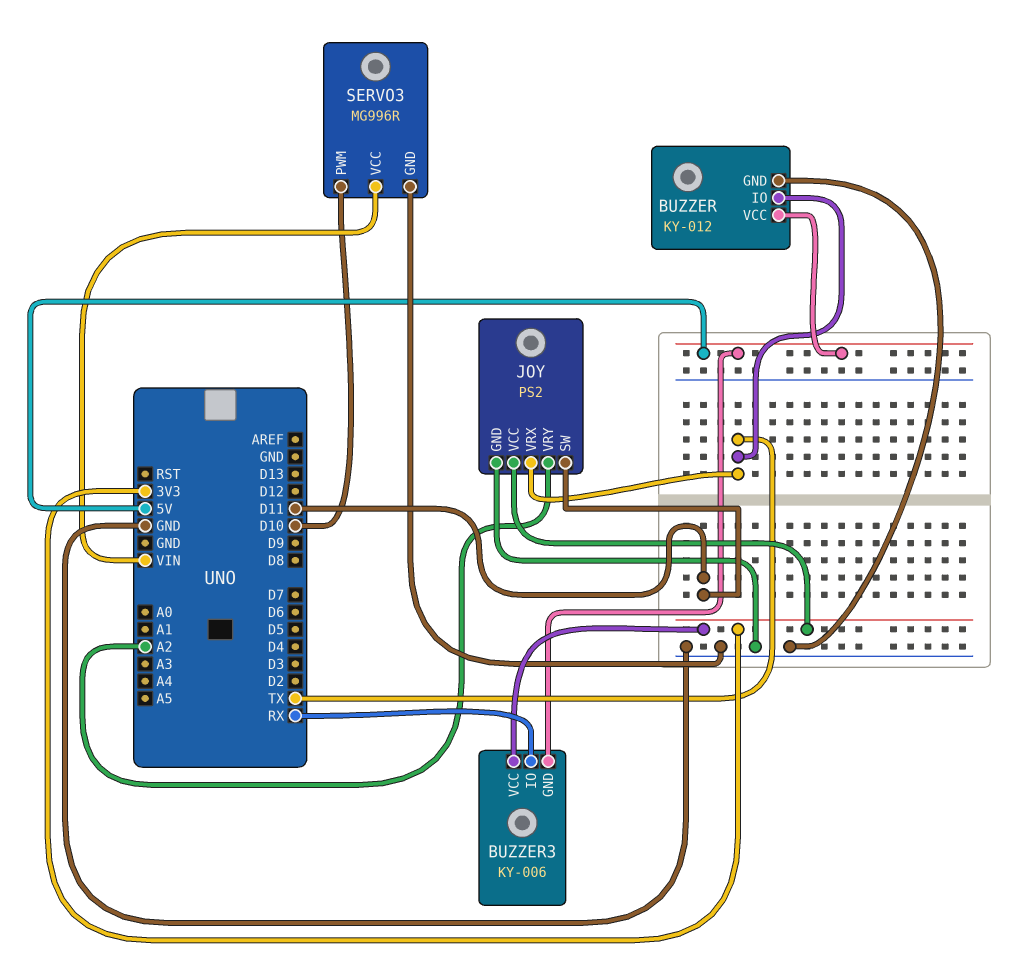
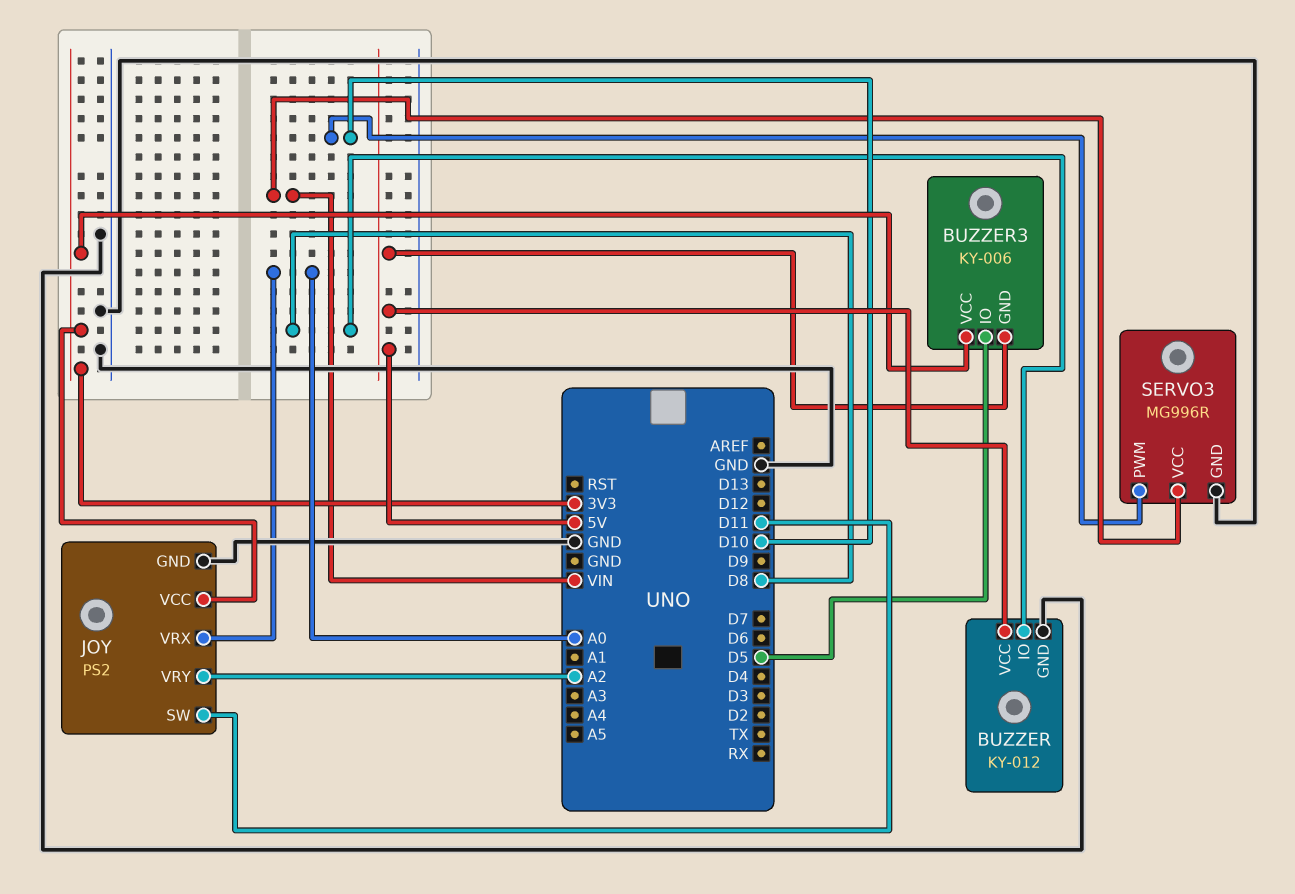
BUZZER pin IO: TX -> D8
BUZZER3 pin IO: RX -> D5
JOY pin VRX: TX -> A0

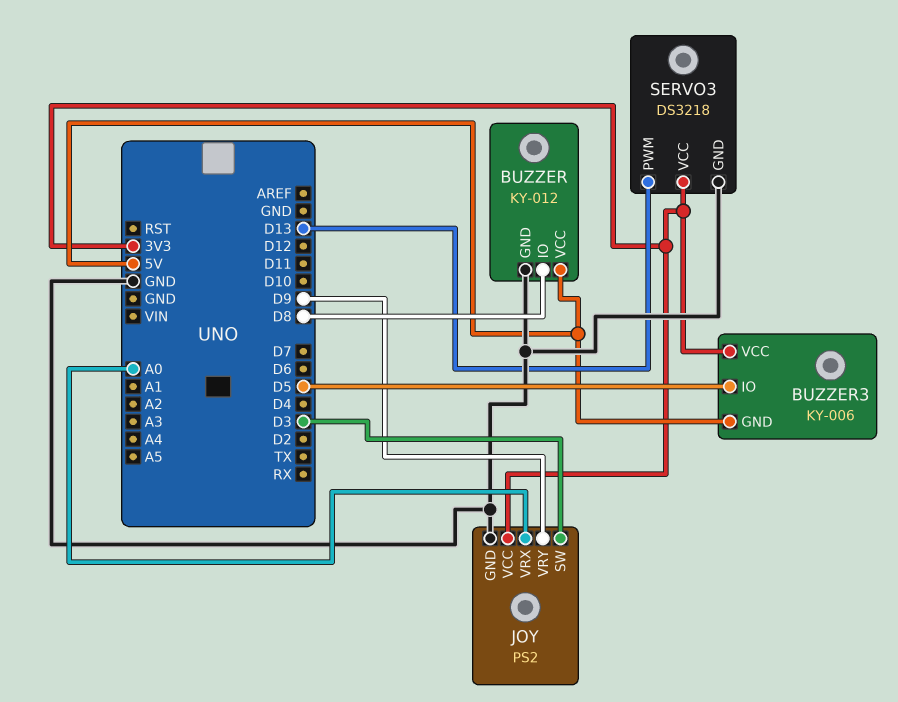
JOY pin SW: D11 -> D3
JOY pin VRY: A2 -> D9
SERVO3: MG996R -> DS3218
SERVO3 pin PWM: D10 -> D13
SERVO3 pin VCC: VIN -> 3V3

